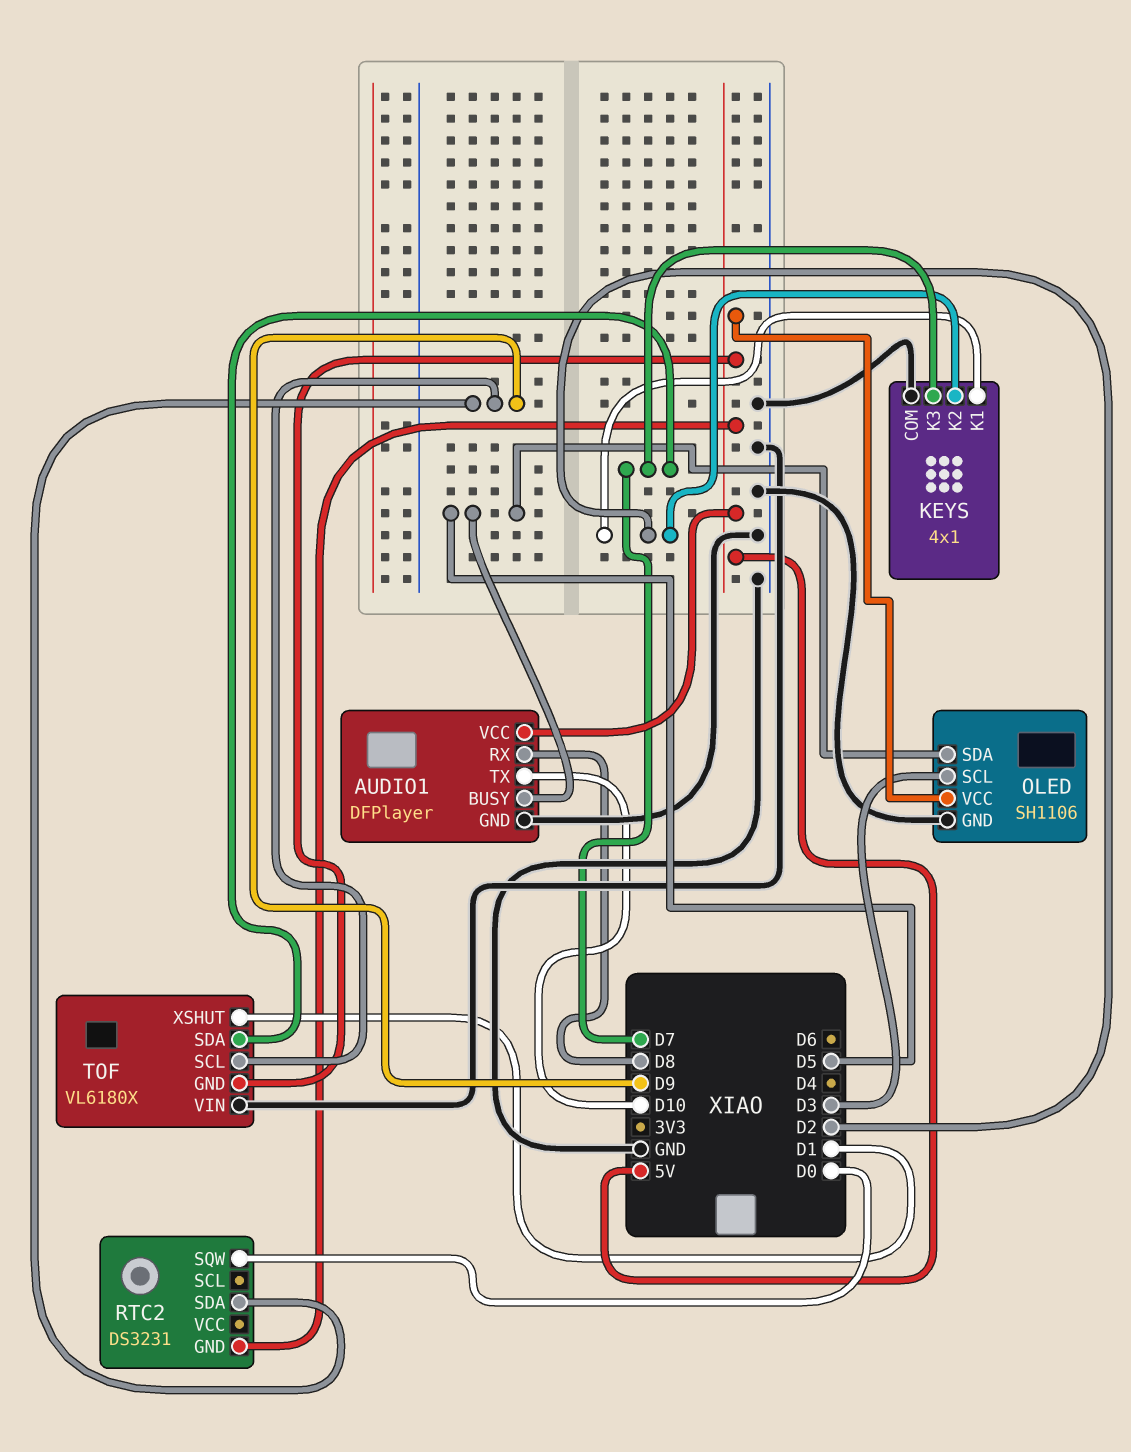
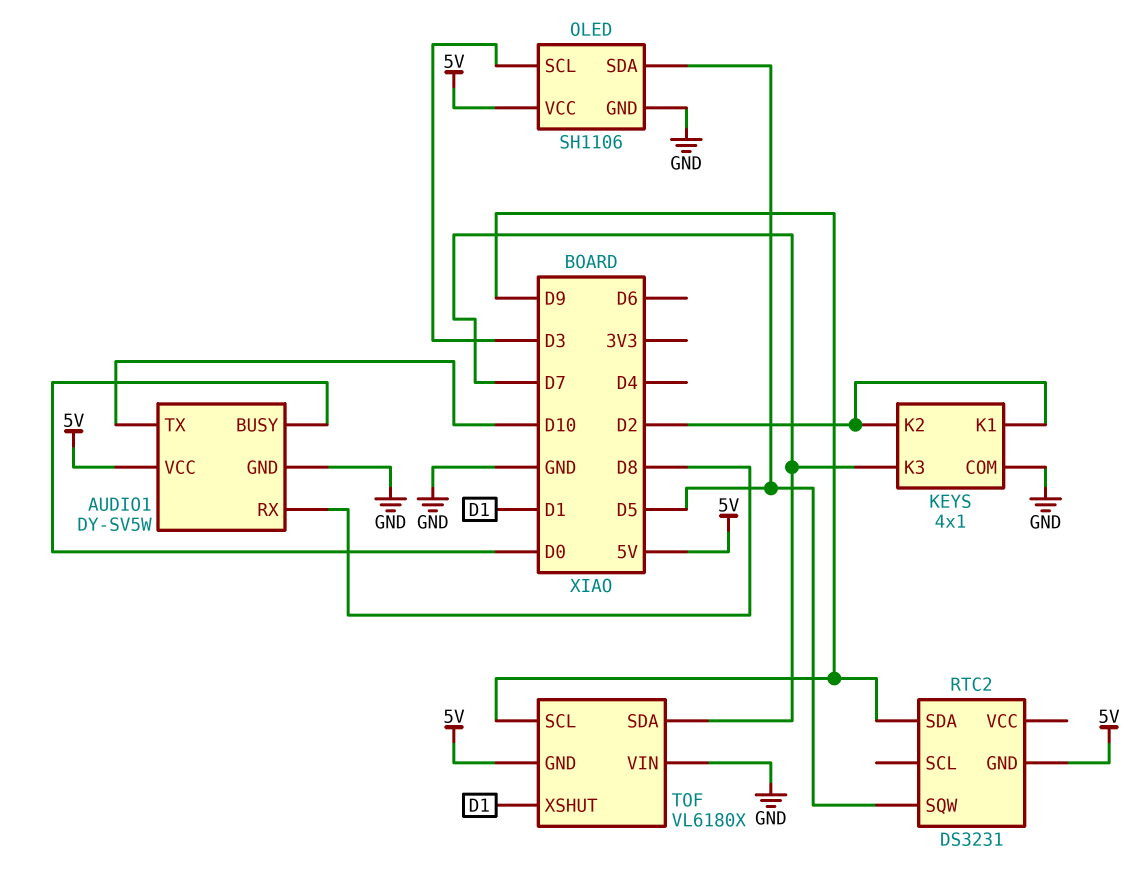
AUDIO1: DFPlayer -> DY-SV5W
AUDIO1 pin BUSY: D5 -> D0
RTC2 pin SQW: D0 -> D5

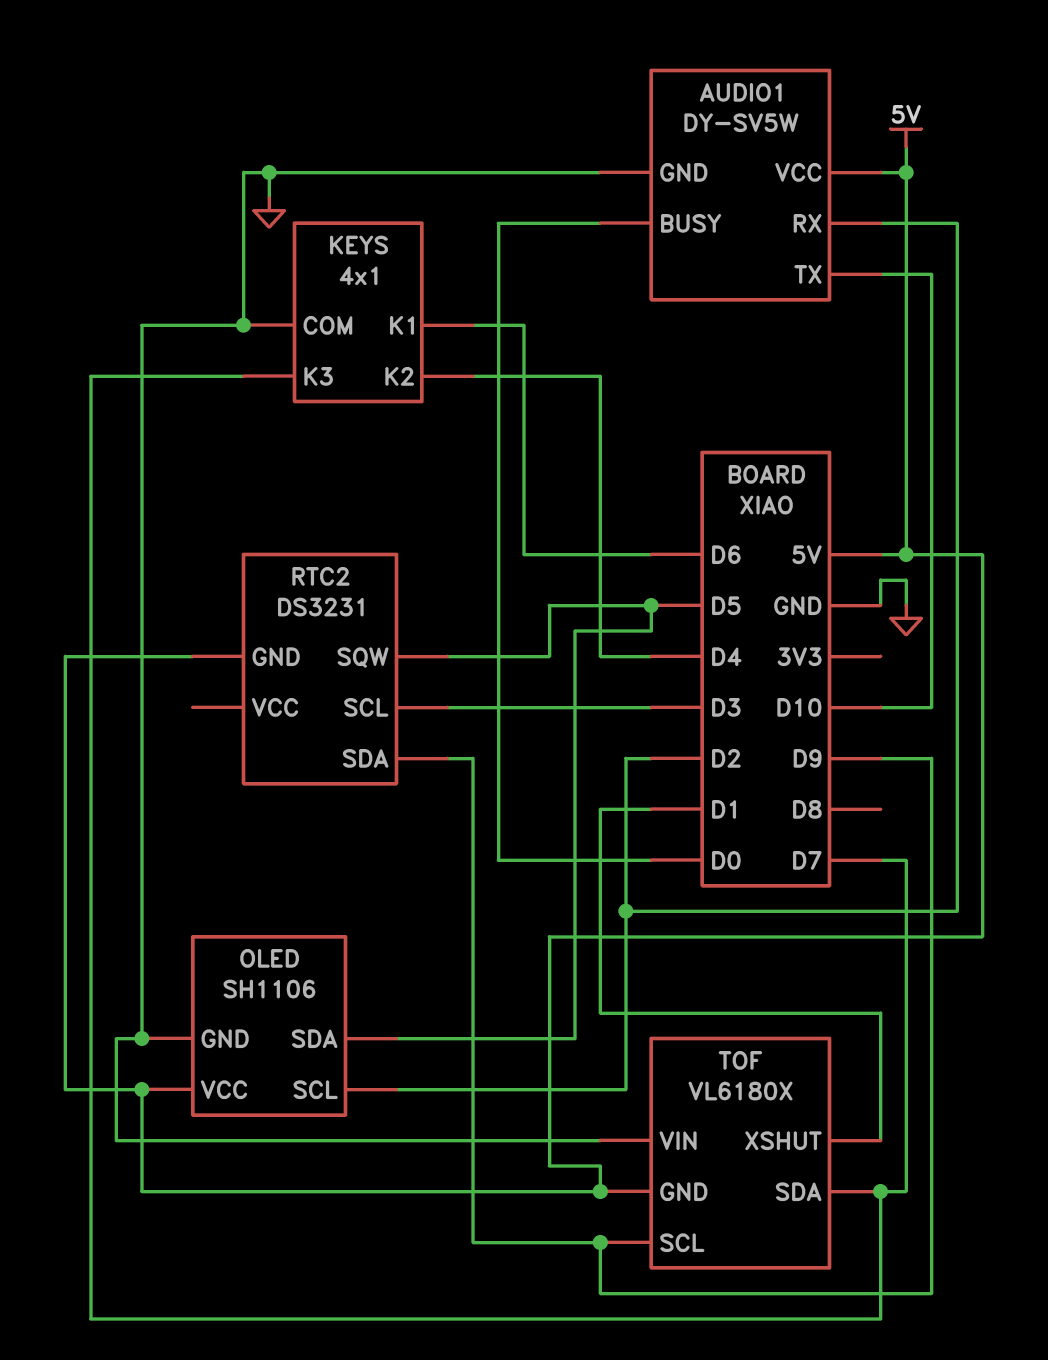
AUDIO1 pin RX: D8 -> D2
KEYS pin K1: D2 -> D6
KEYS pin K2: D2 -> D4
OLED pin SCL: D3 -> D2
RTC2 pin SCL: none -> D3

